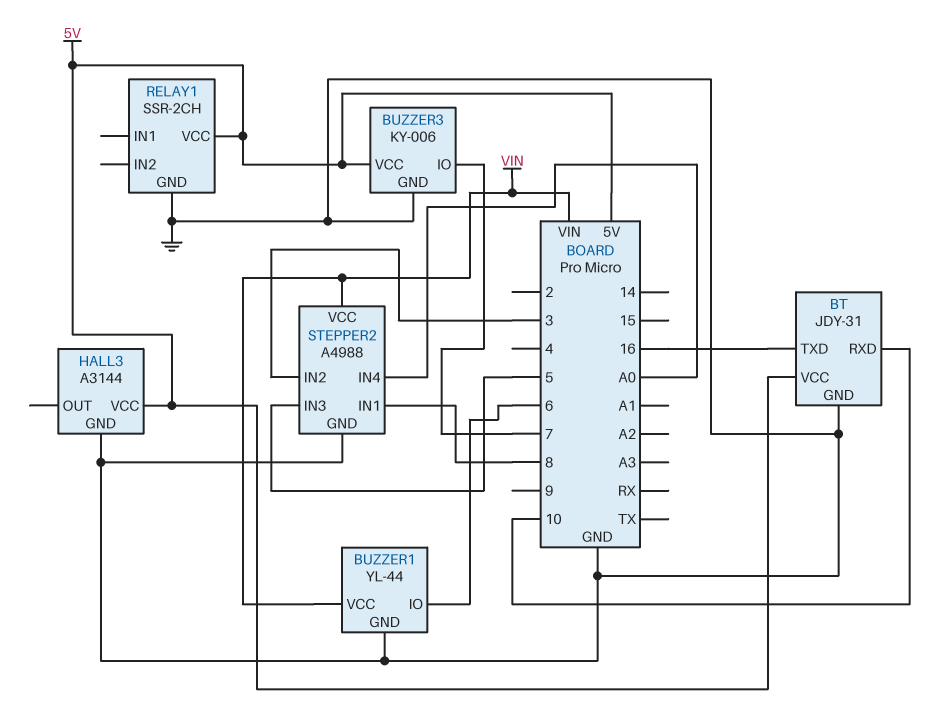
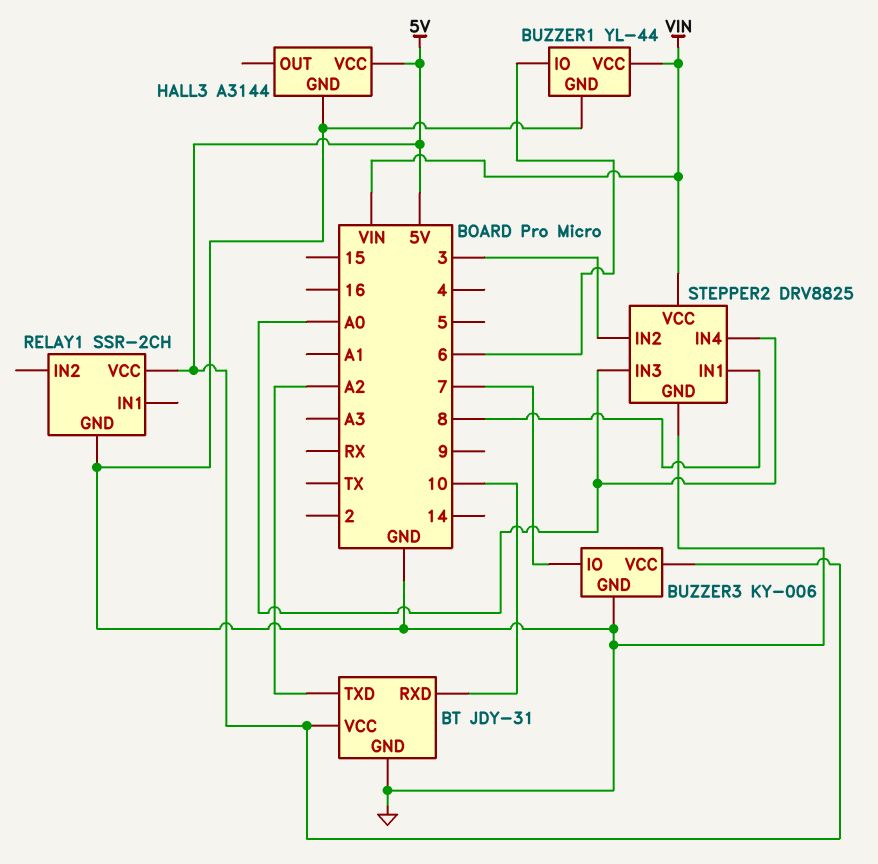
BT pin TXD: 16 -> A2
STEPPER2: A4988 -> DRV8825
STEPPER2 pin IN3: 5 -> A0

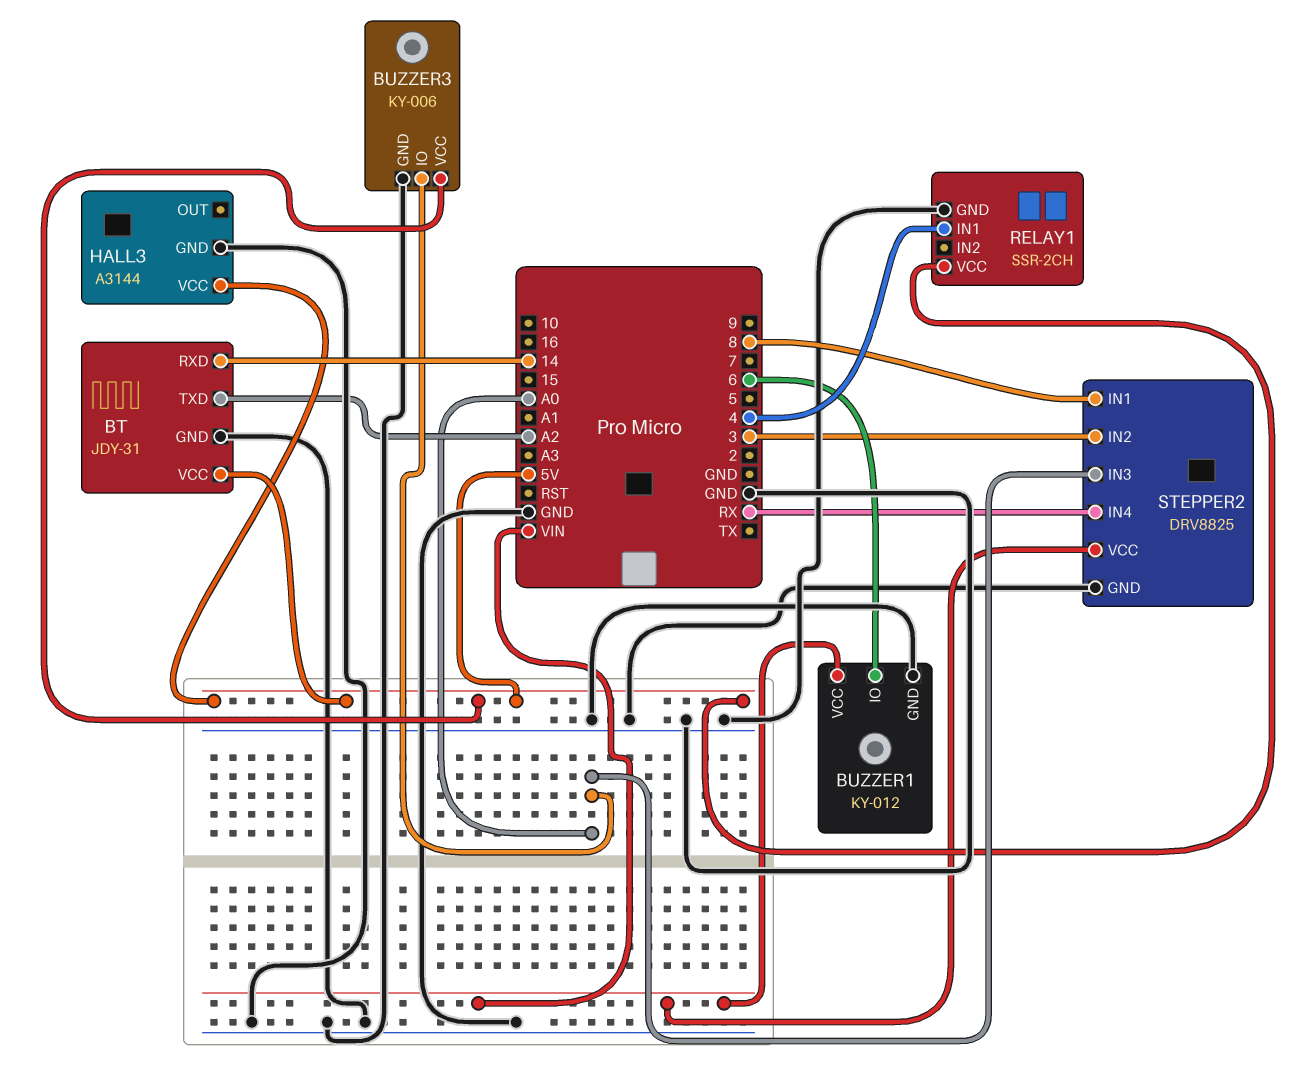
BT pin RXD: 10 -> 14
BUZZER1: YL-44 -> KY-012
BUZZER3 pin IO: 7 -> A0
RELAY1 pin IN1: none -> 4
STEPPER2 pin IN4: A0 -> RX

